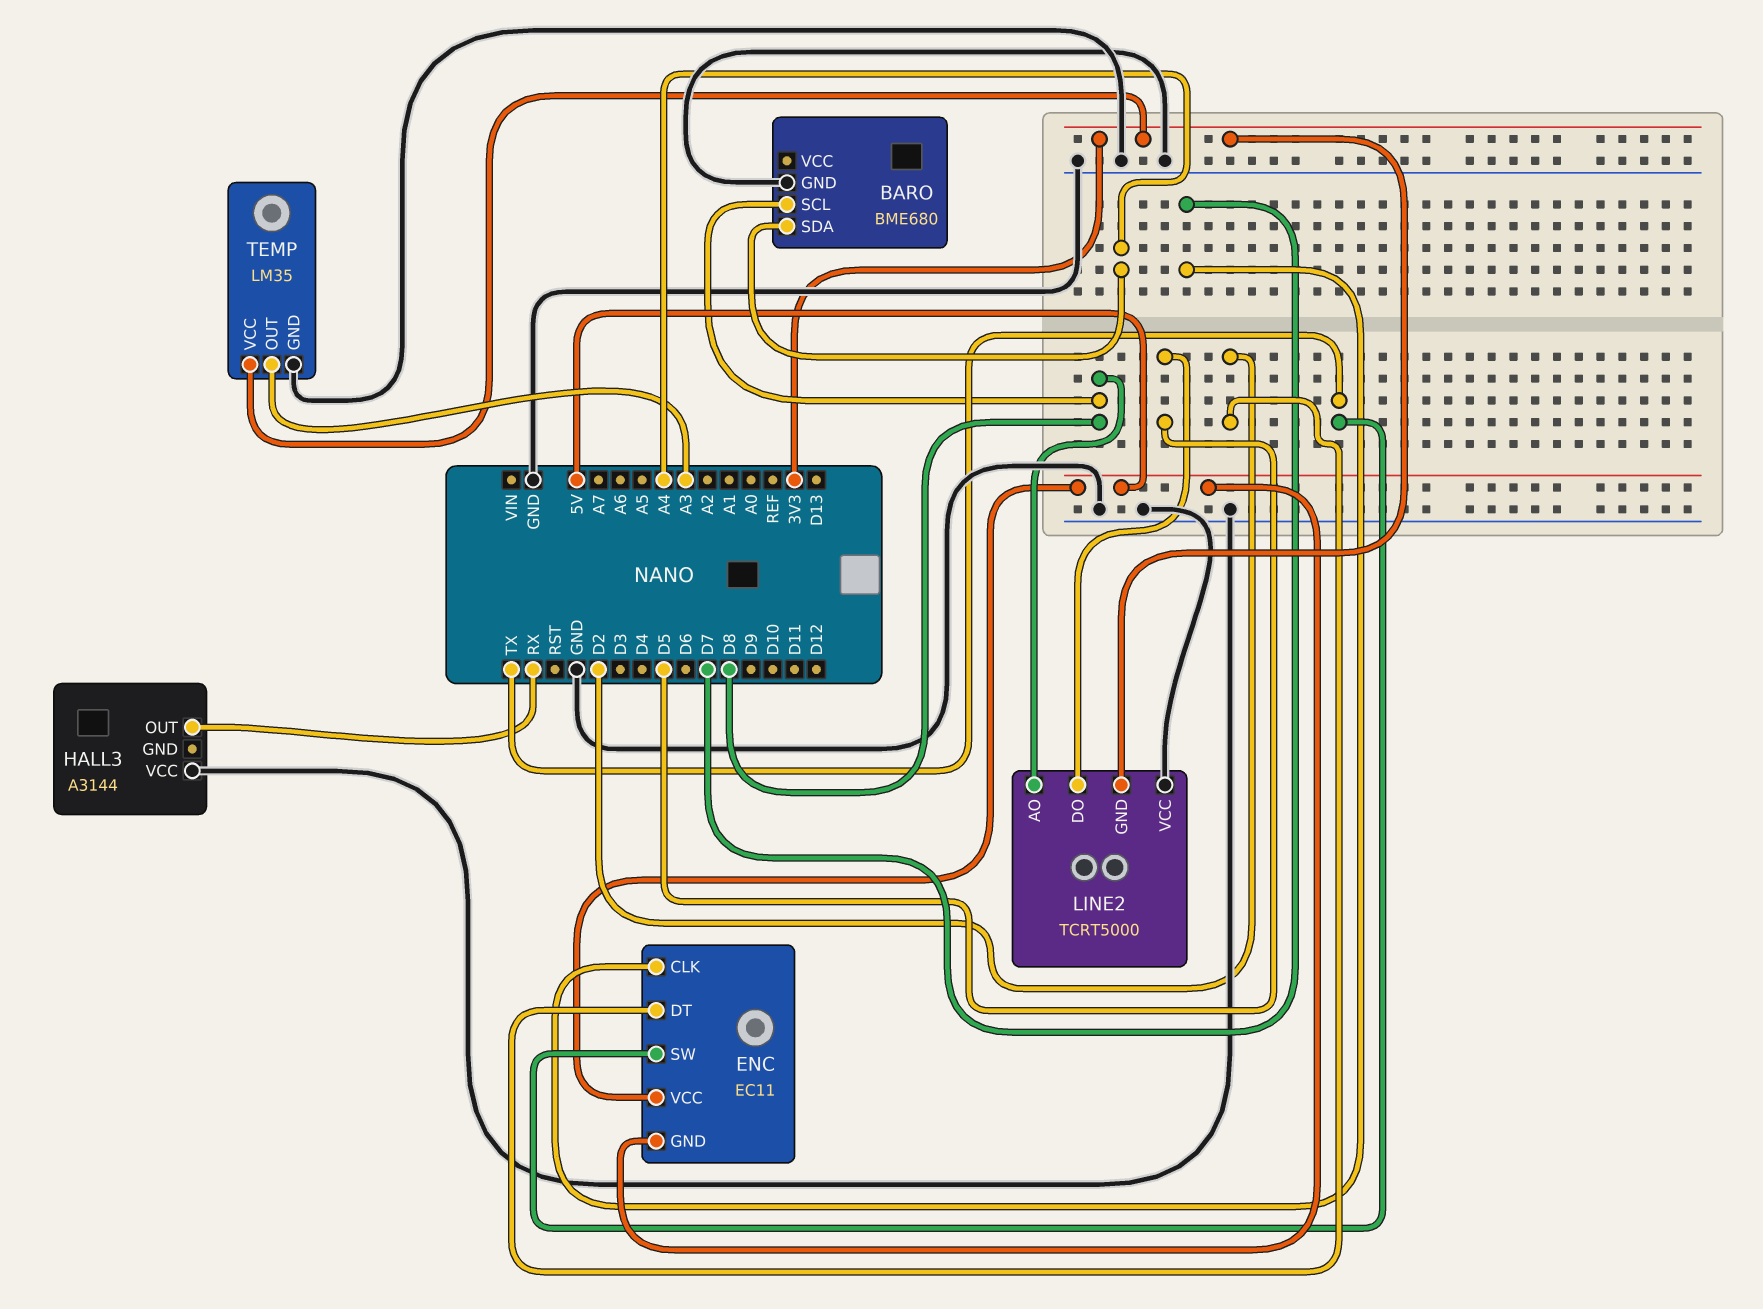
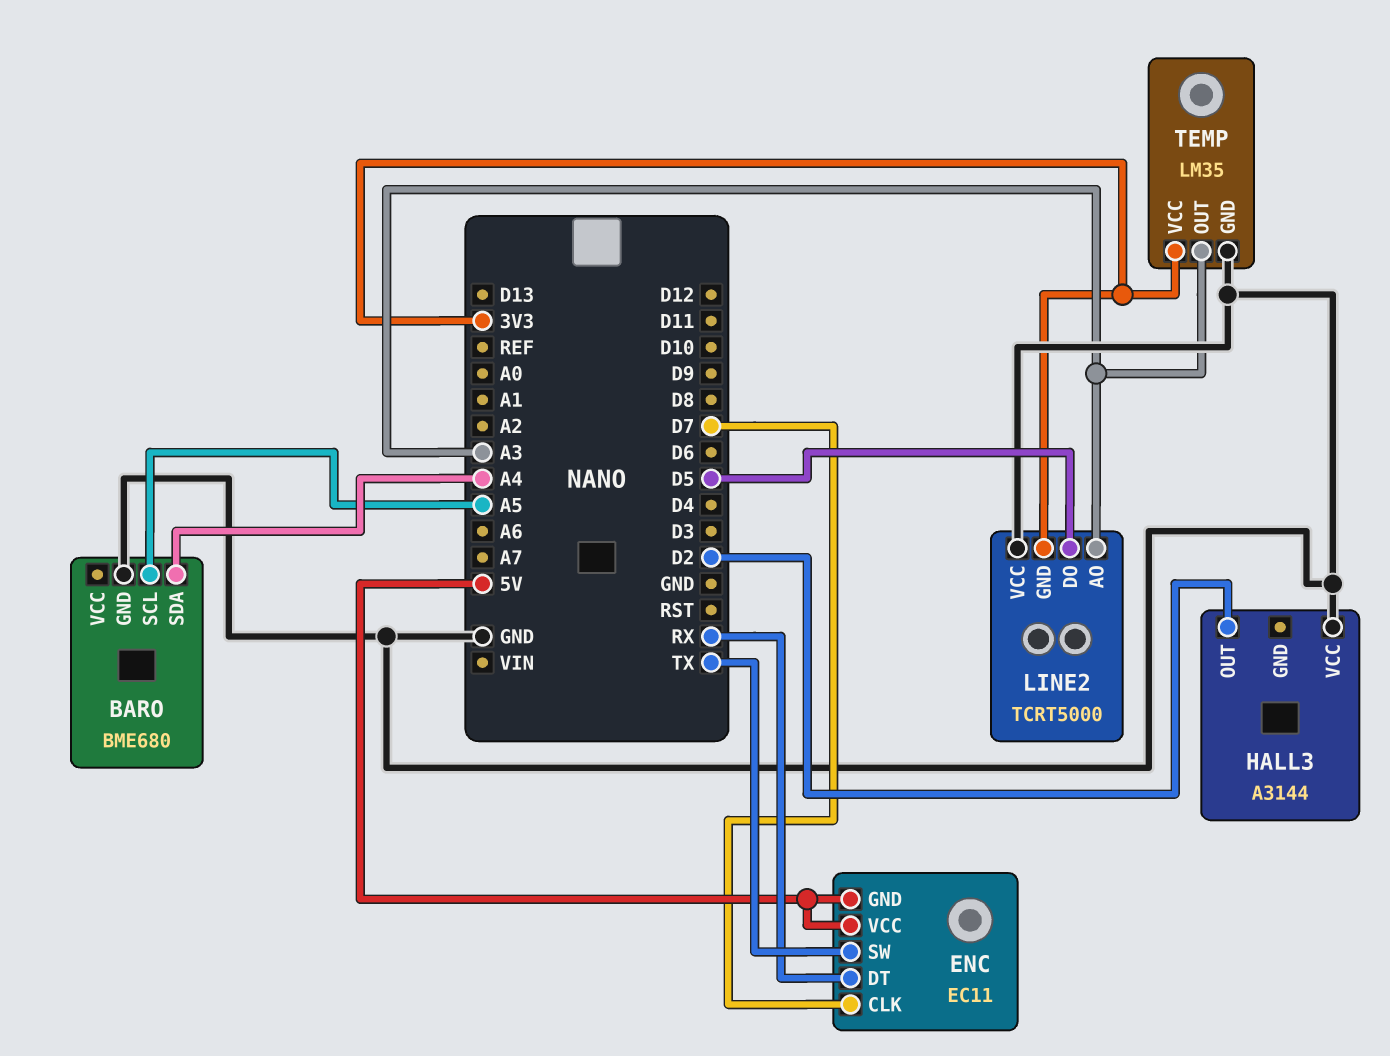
BARO pin SCL: D8 -> A5
ENC pin DT: D2 -> RX
HALL3 pin OUT: RX -> D2
LINE2 pin AO: D8 -> A3

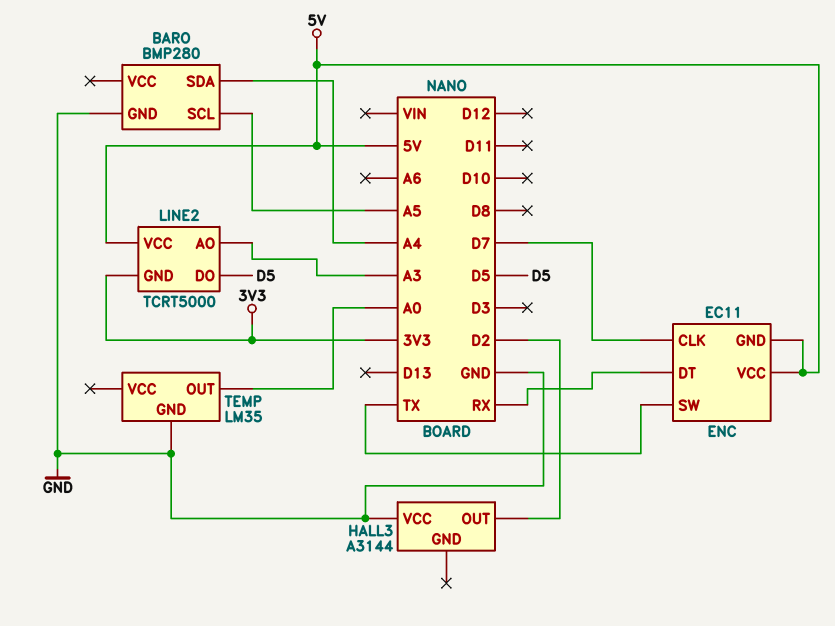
BARO: BME680 -> BMP280
LINE2 pin VCC: GND -> 5V
TEMP pin OUT: A3 -> A0
TEMP pin VCC: 3V3 -> none

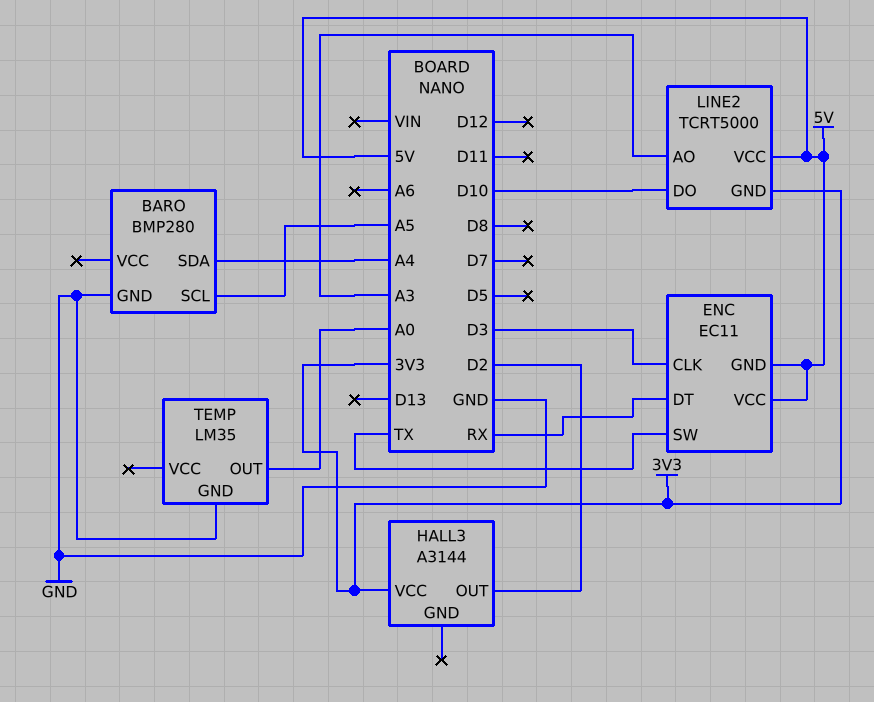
ENC pin CLK: D7 -> D3
HALL3 pin VCC: GND -> 3V3
LINE2 pin DO: D5 -> D10

